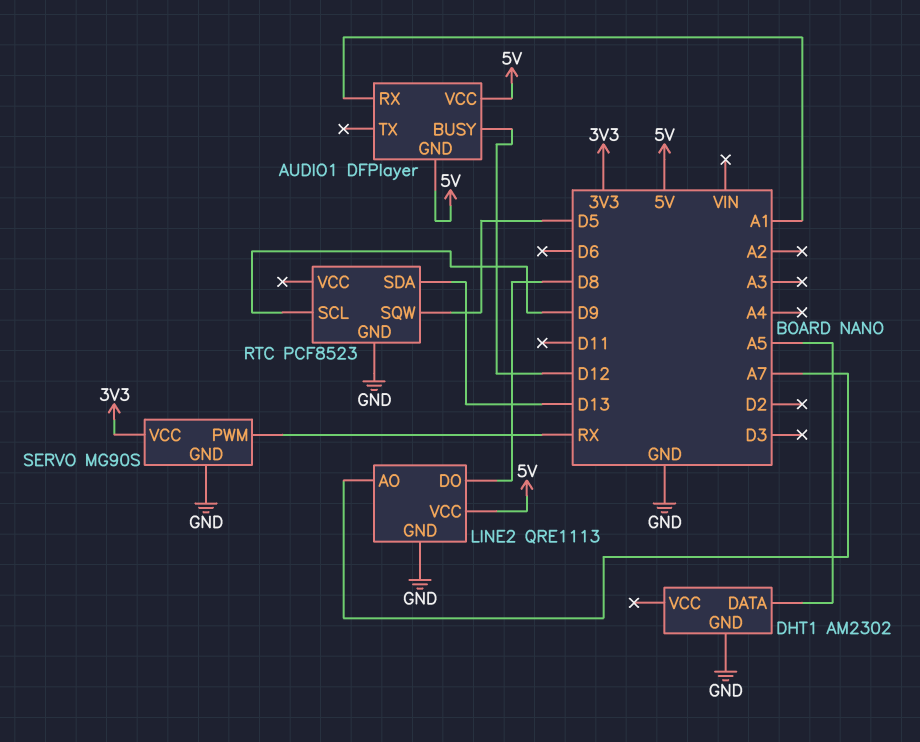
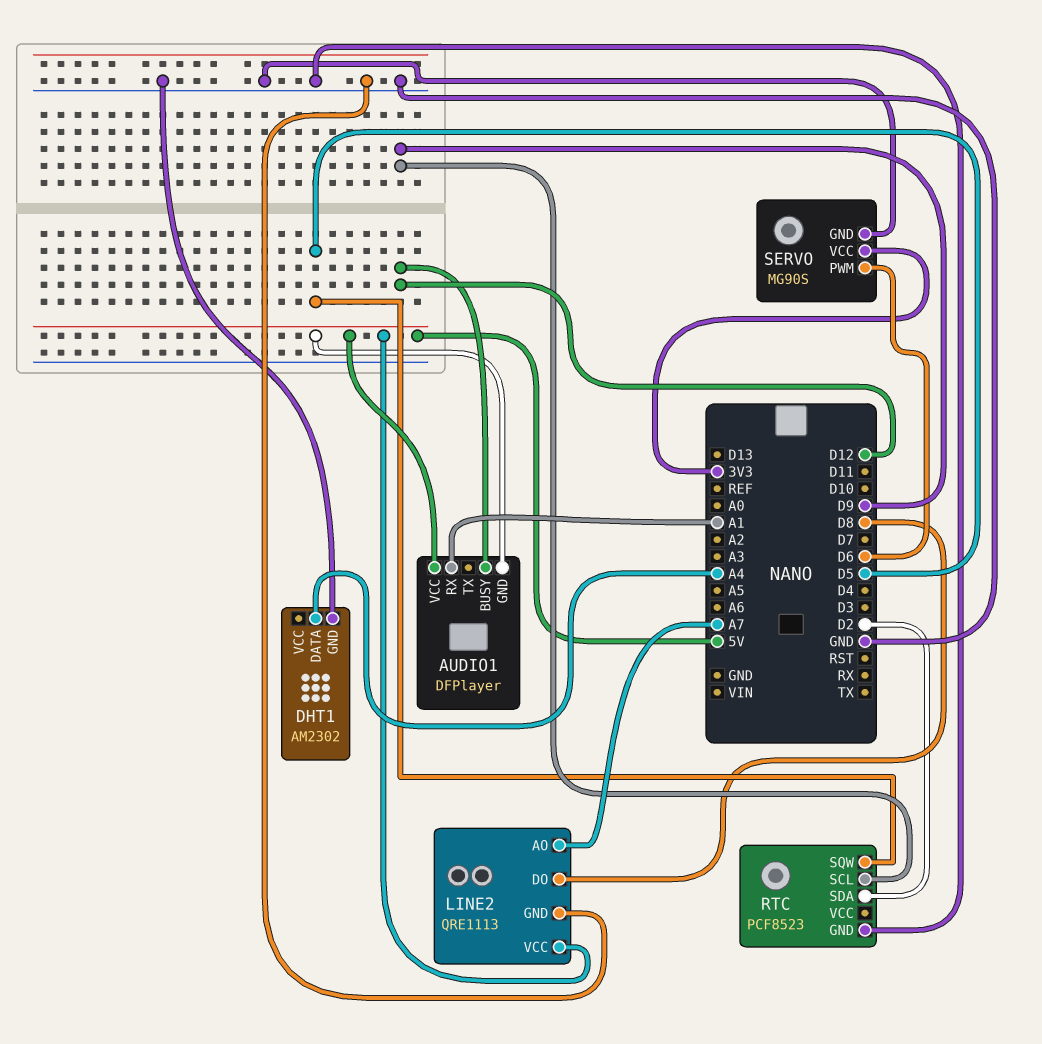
DHT1 pin DATA: A5 -> A4
RTC pin SDA: D13 -> D2
SERVO pin PWM: RX -> D6

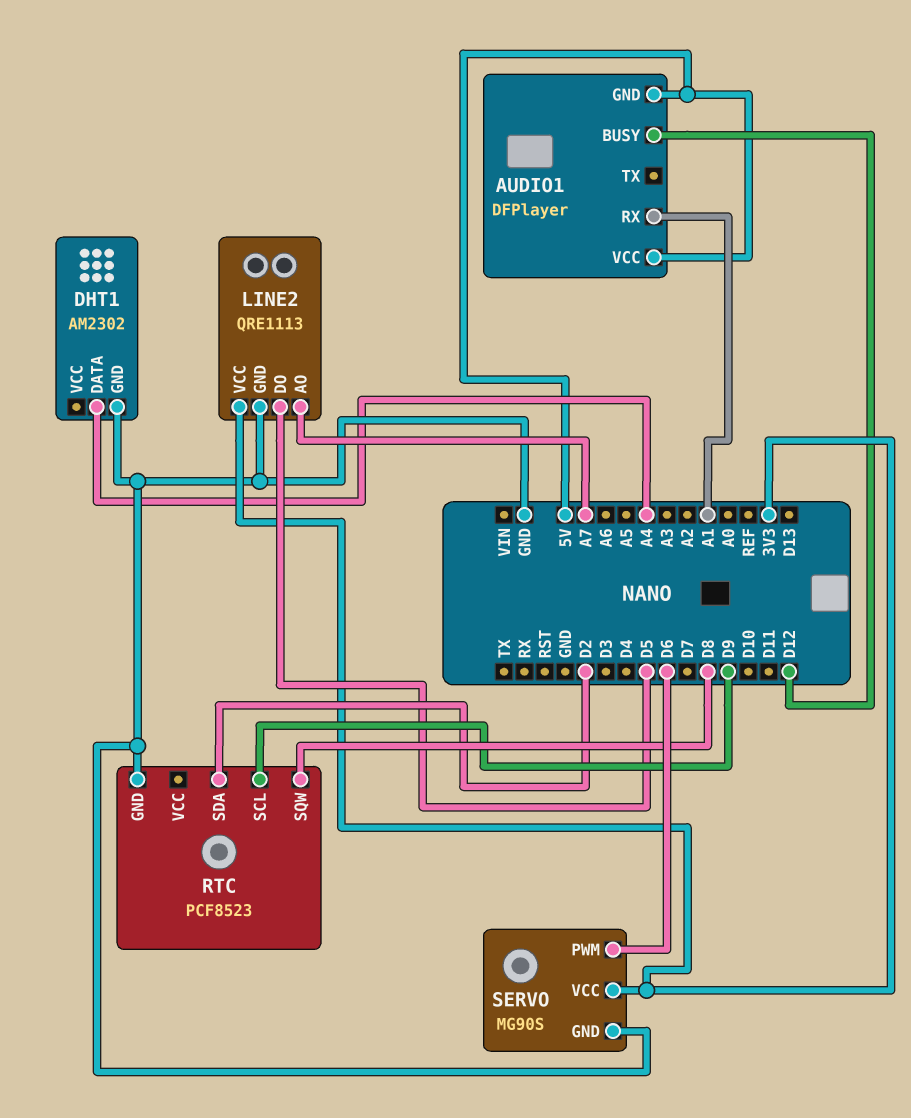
LINE2 pin DO: D8 -> D5
LINE2 pin VCC: 5V -> 3V3
RTC pin SQW: D5 -> D8

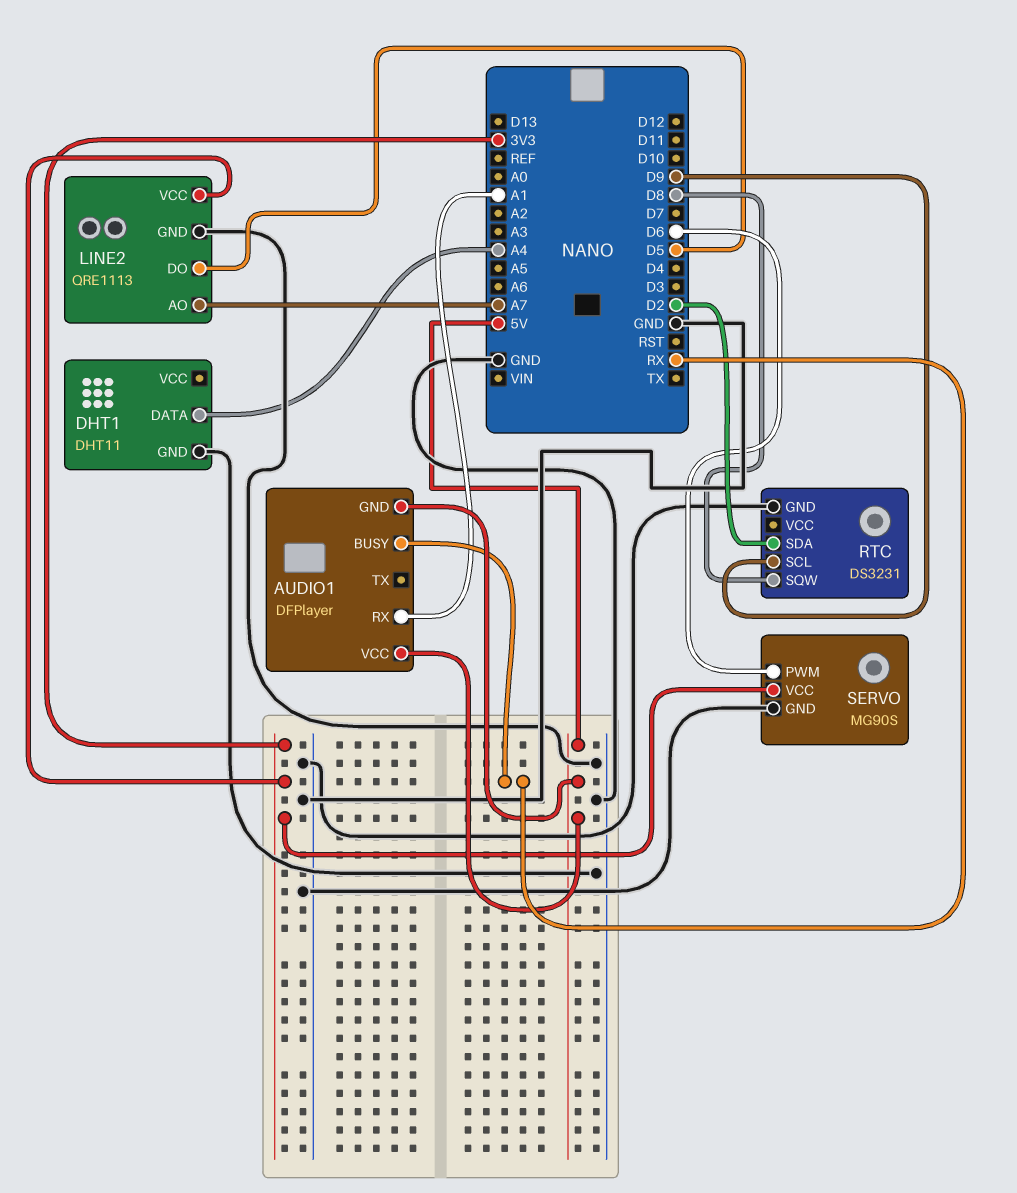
AUDIO1 pin BUSY: D12 -> RX
DHT1: AM2302 -> DHT11
RTC: PCF8523 -> DS3231

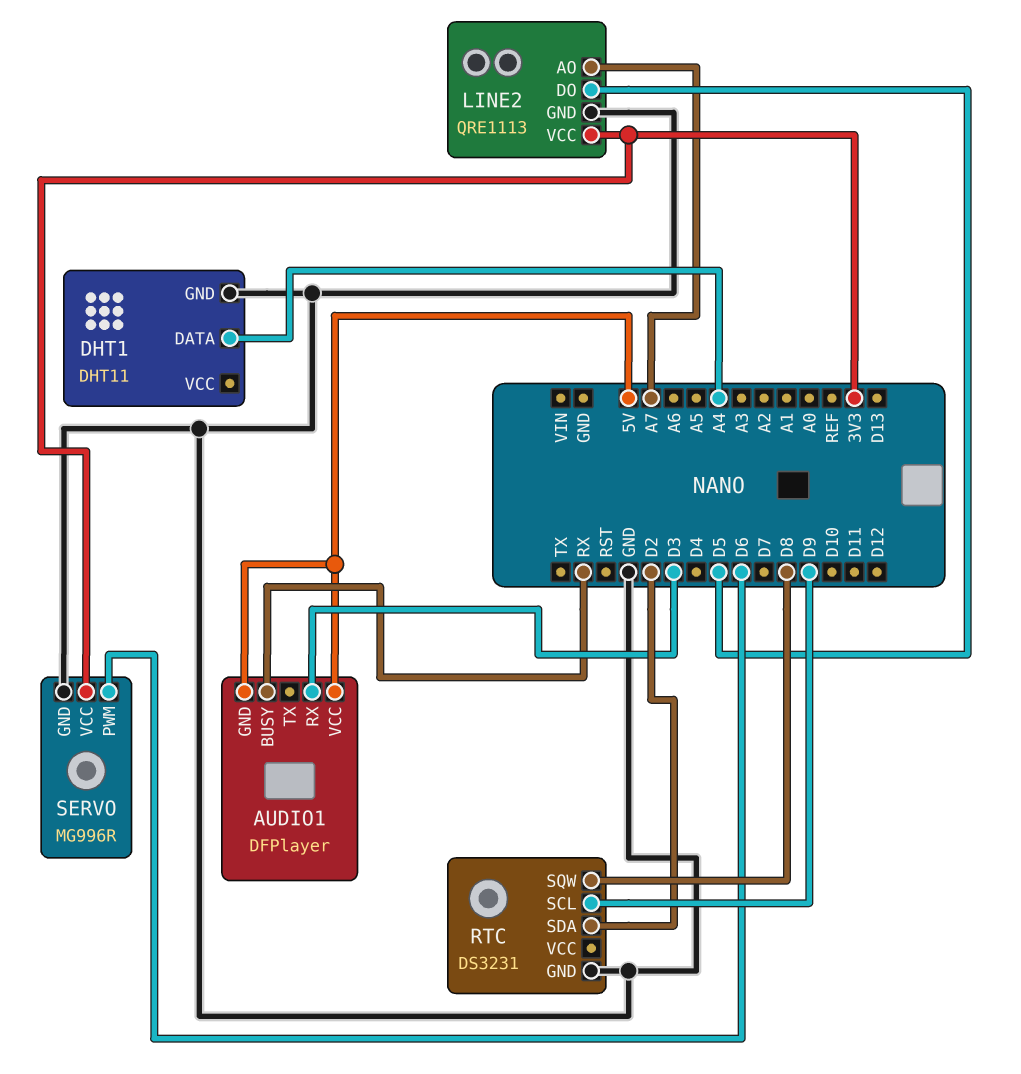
AUDIO1 pin RX: A1 -> D3
SERVO: MG90S -> MG996R

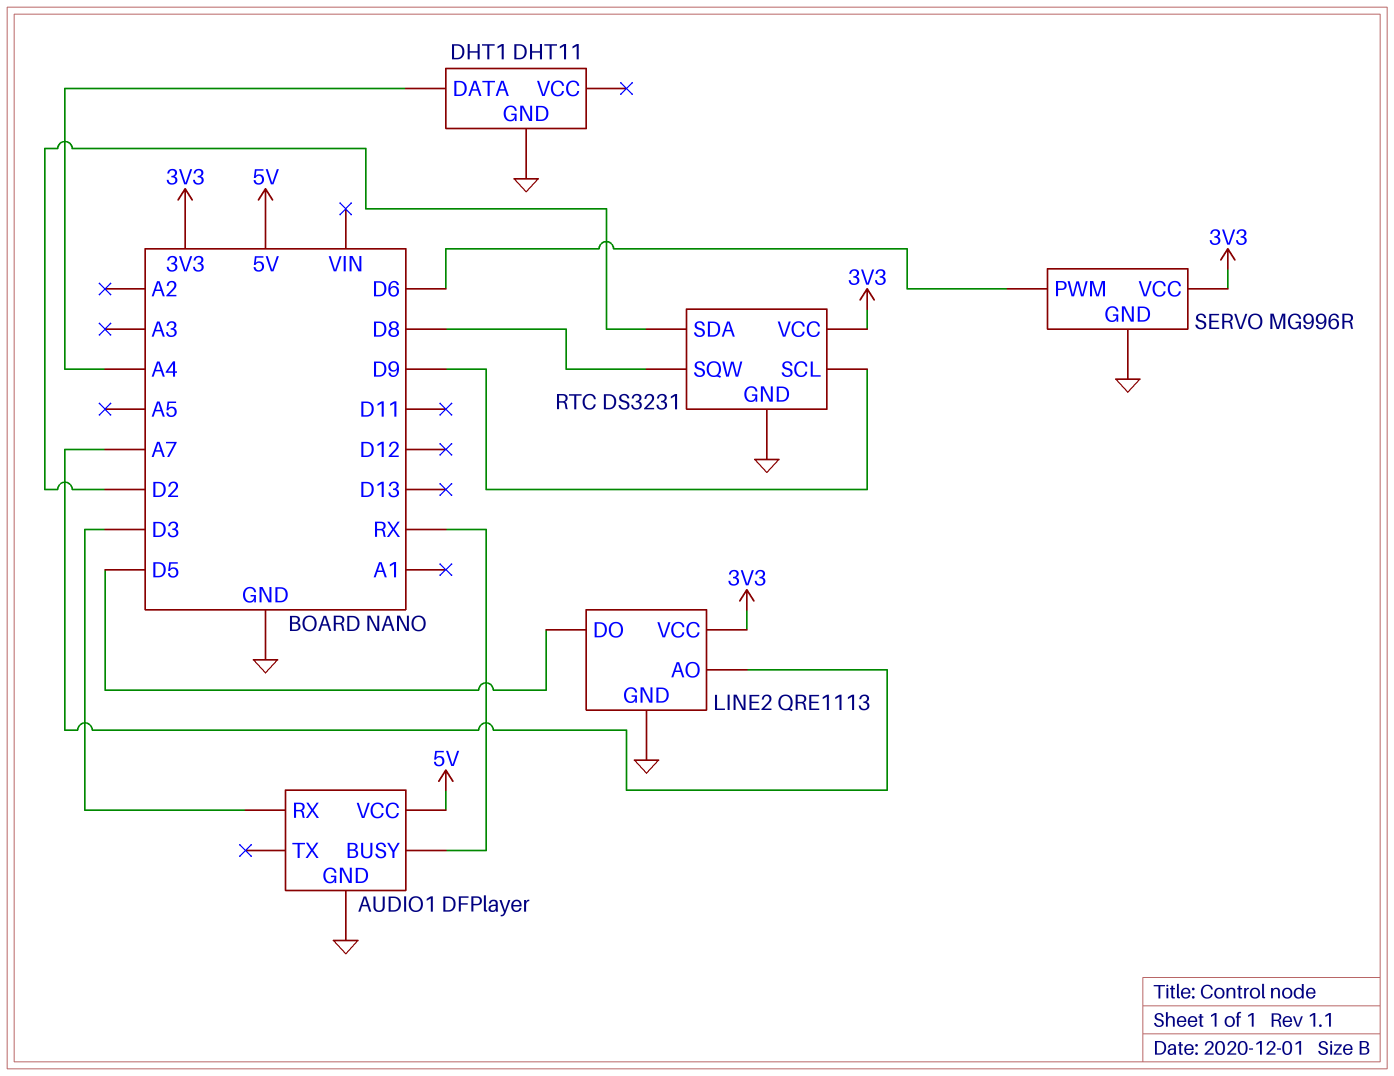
AUDIO1 pin GND: 5V -> GND
RTC pin VCC: none -> 3V3

